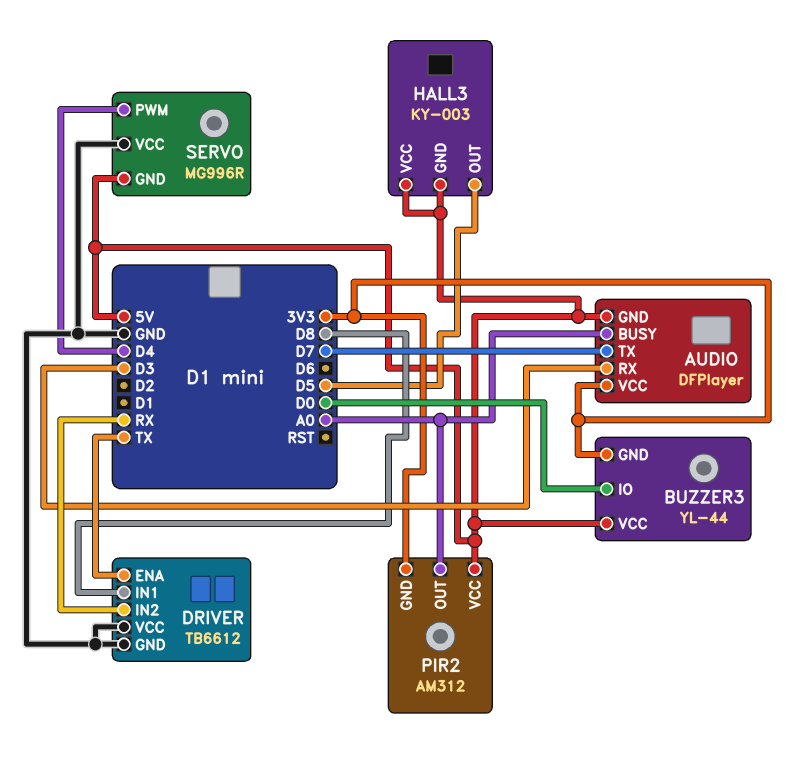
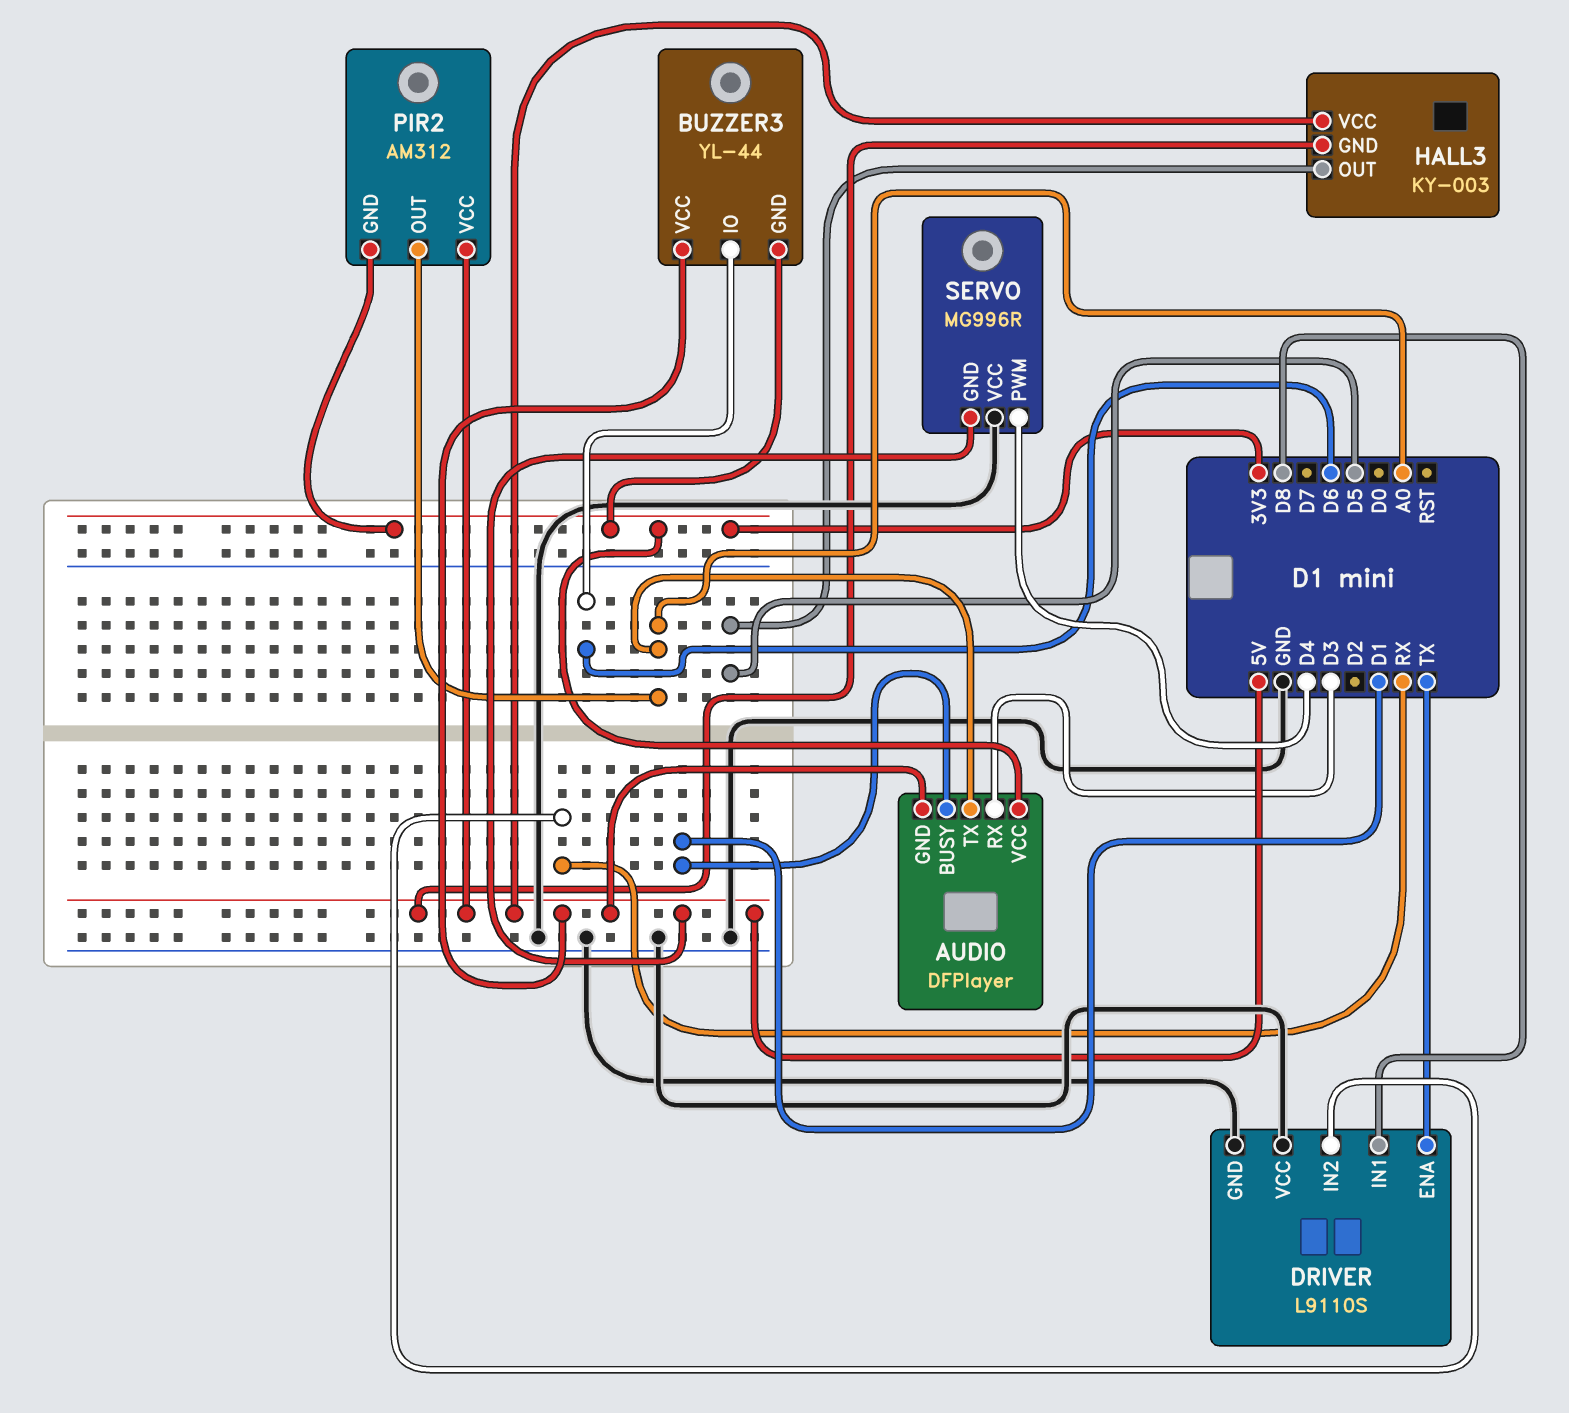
AUDIO pin BUSY: A0 -> D1
AUDIO pin TX: D7 -> A0
BUZZER3 pin IO: D0 -> D6
DRIVER: TB6612 -> L9110S

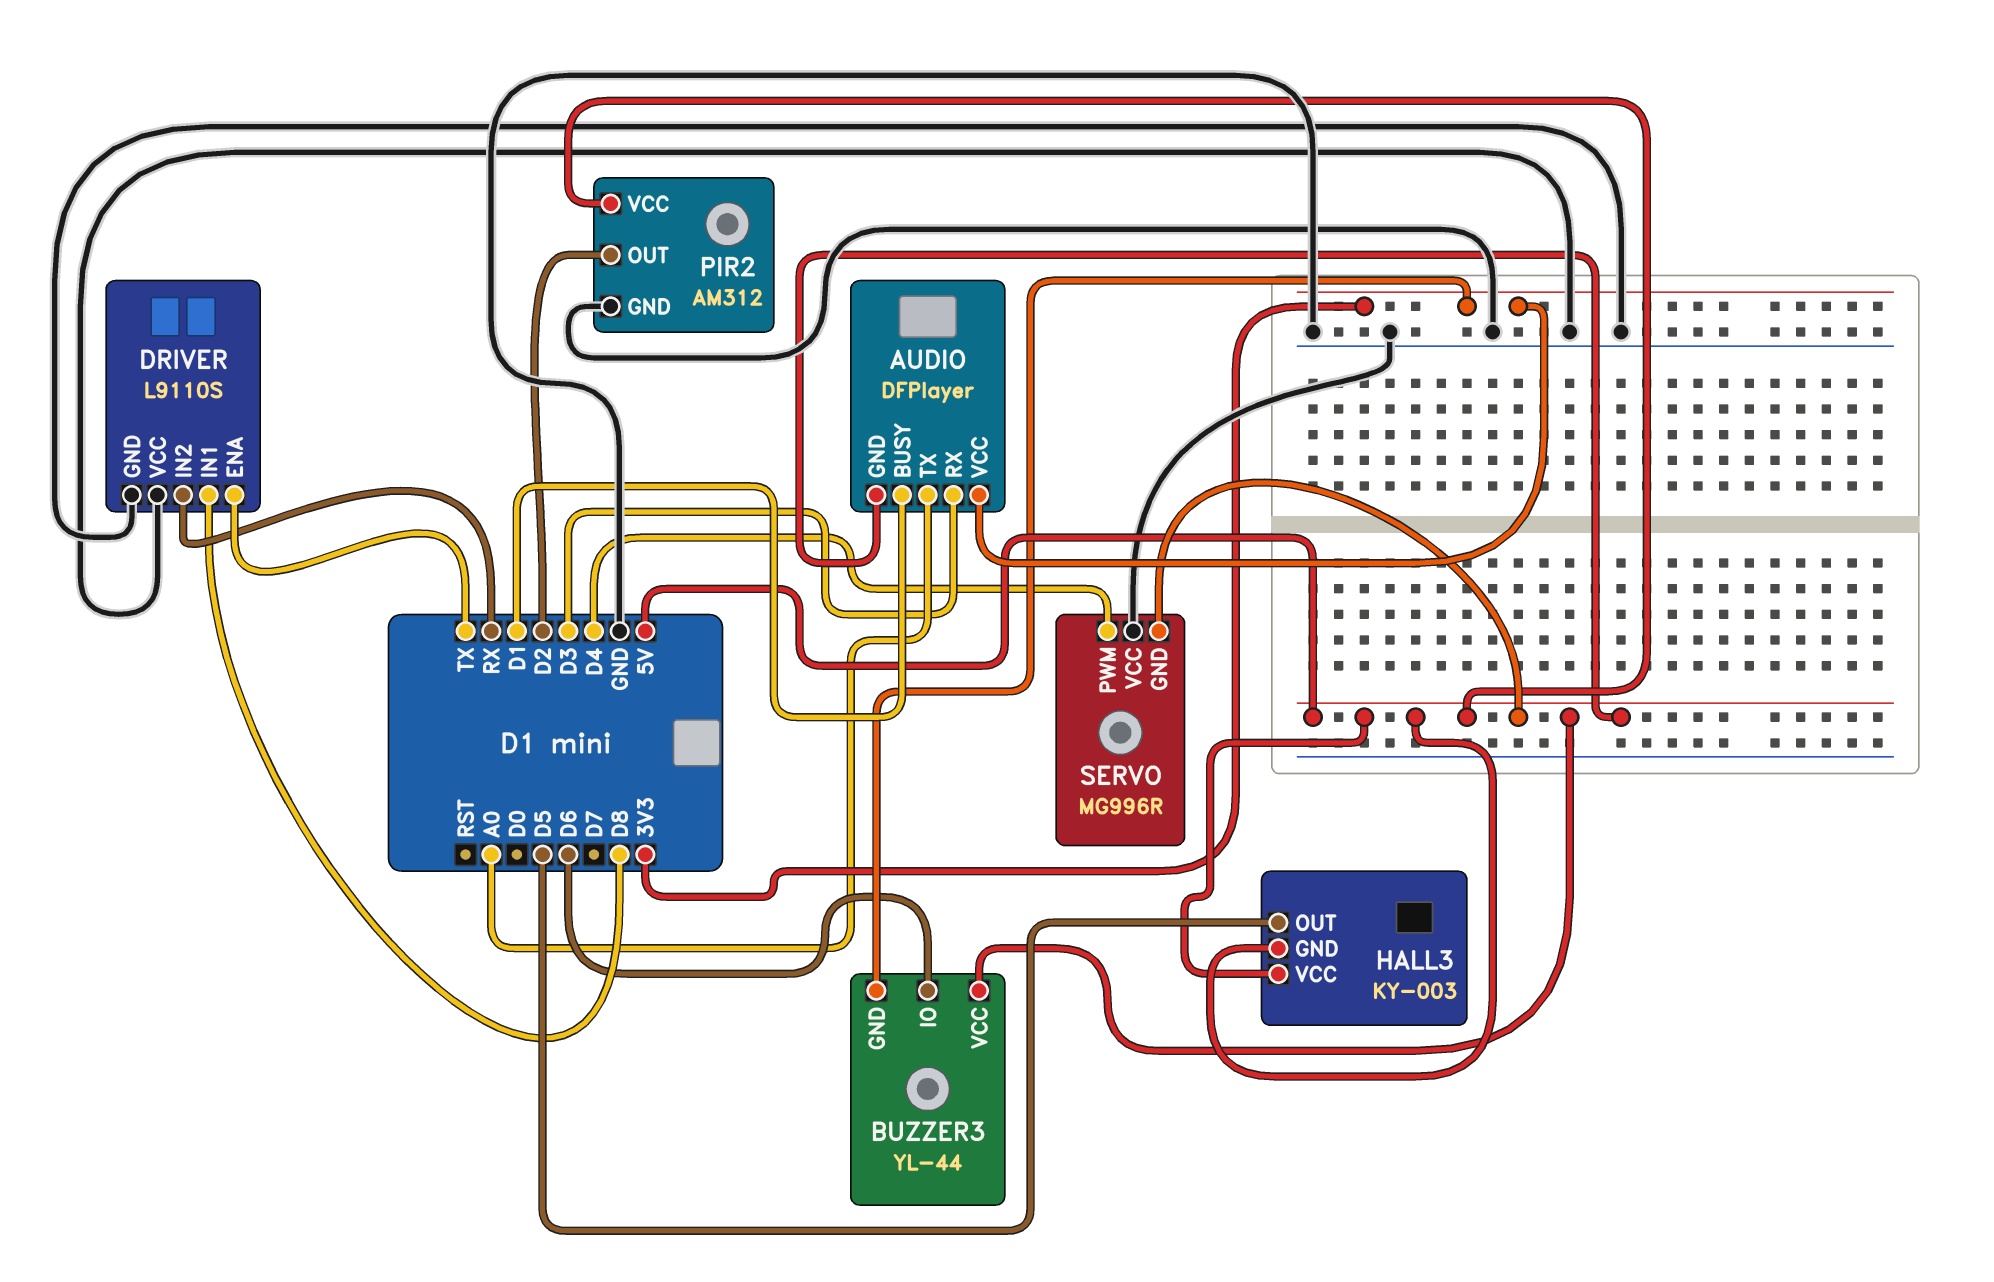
PIR2 pin GND: 3V3 -> GND
PIR2 pin OUT: A0 -> D2

